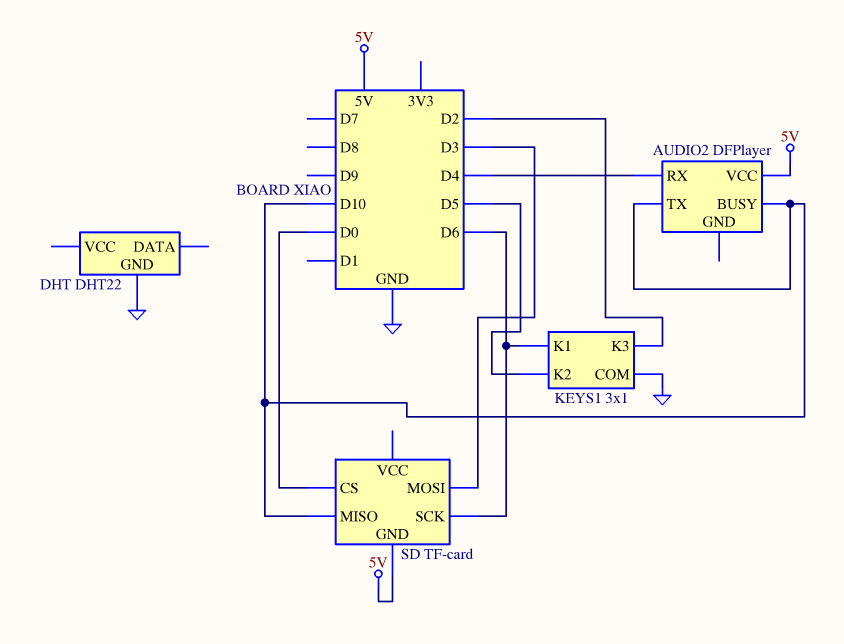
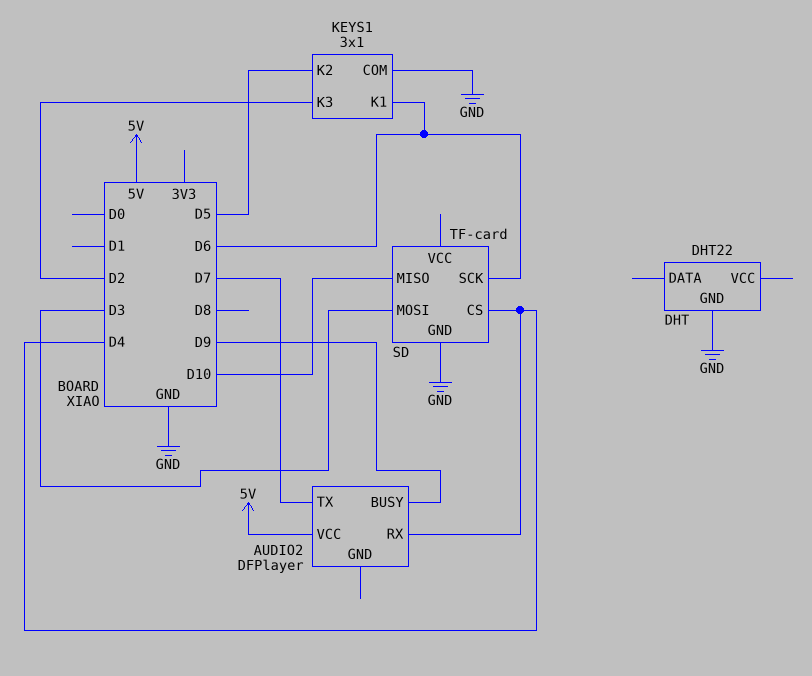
AUDIO2 pin BUSY: D10 -> D9
AUDIO2 pin TX: D10 -> D7
SD pin CS: D0 -> D4
SD pin GND: 5V -> GND

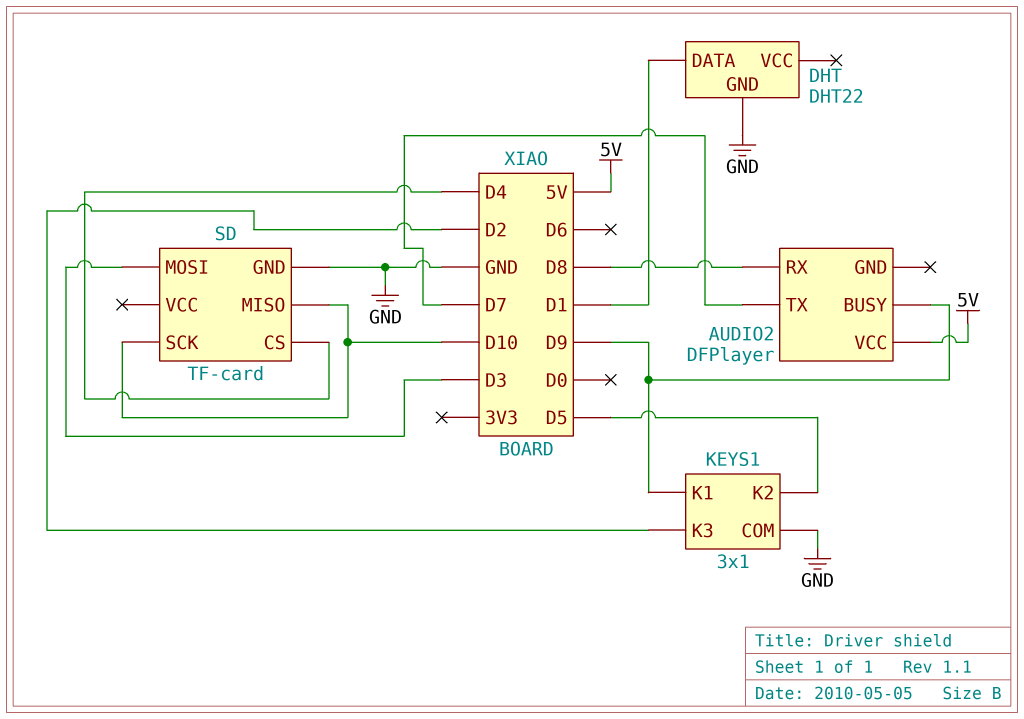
AUDIO2 pin RX: D4 -> D8
DHT pin DATA: none -> D1
KEYS1 pin K1: D6 -> D9
SD pin SCK: D6 -> D10

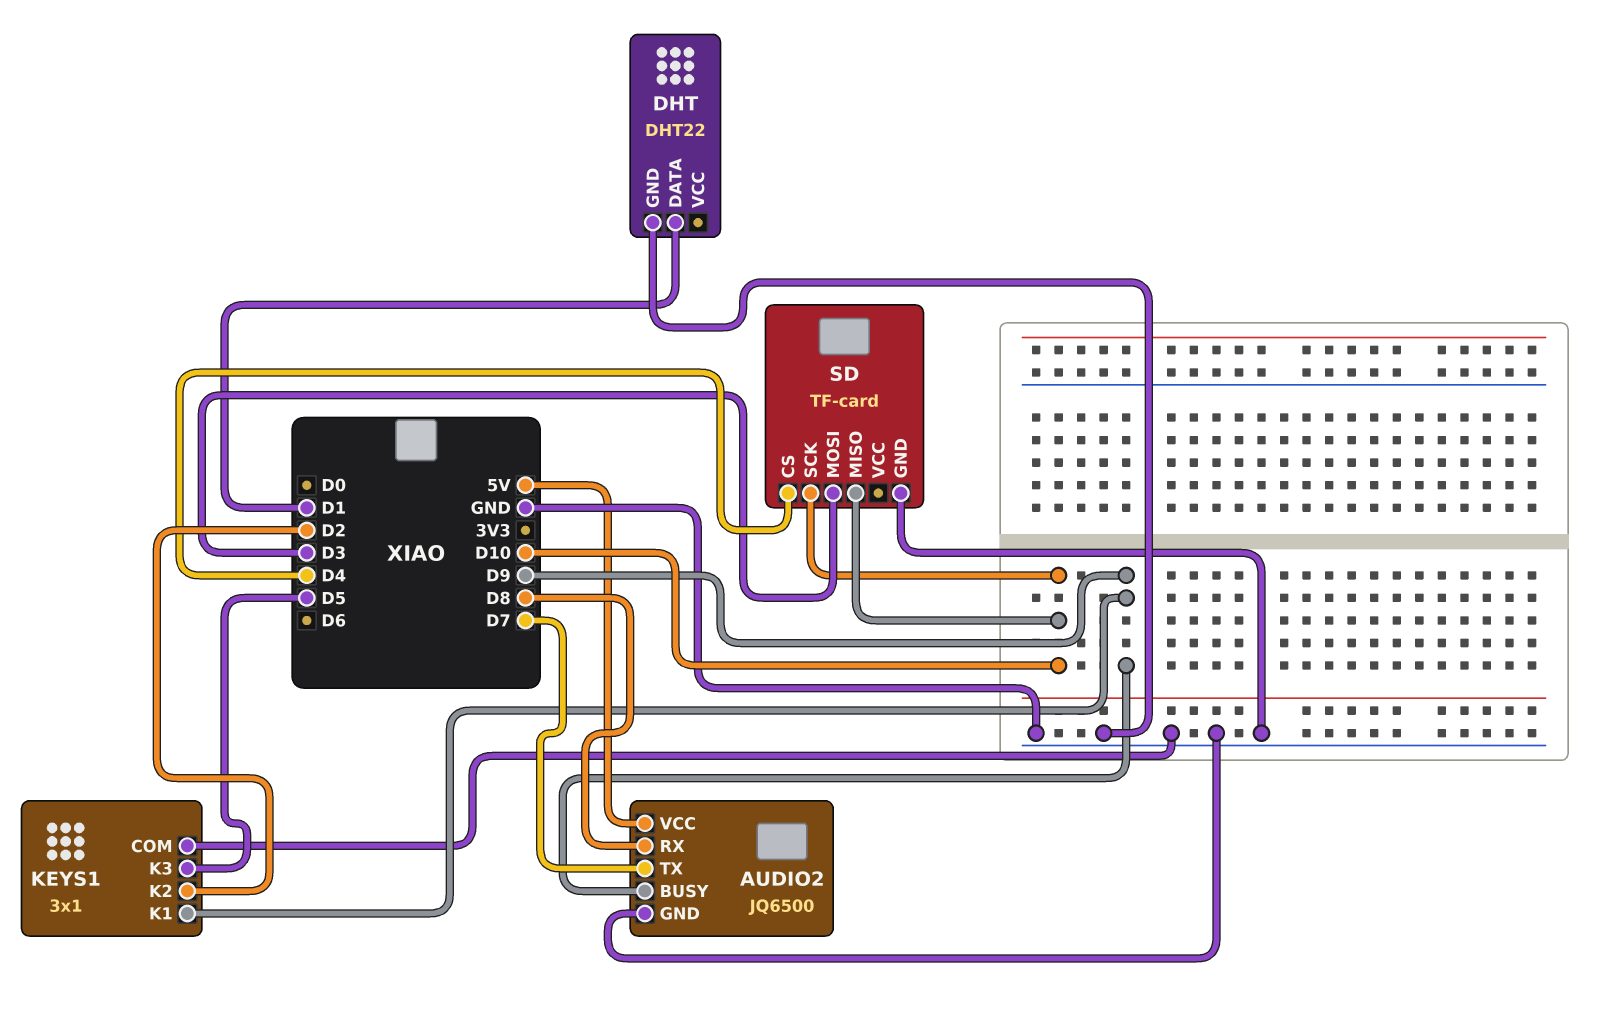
AUDIO2: DFPlayer -> JQ6500
AUDIO2 pin GND: none -> GND
KEYS1 pin K2: D5 -> D2
KEYS1 pin K3: D2 -> D5

